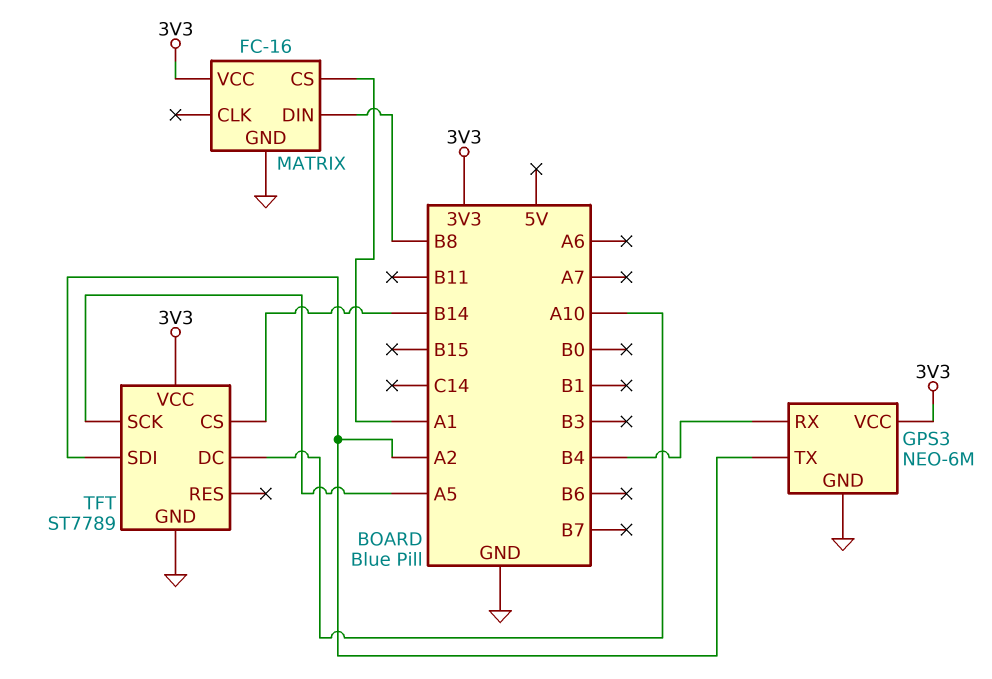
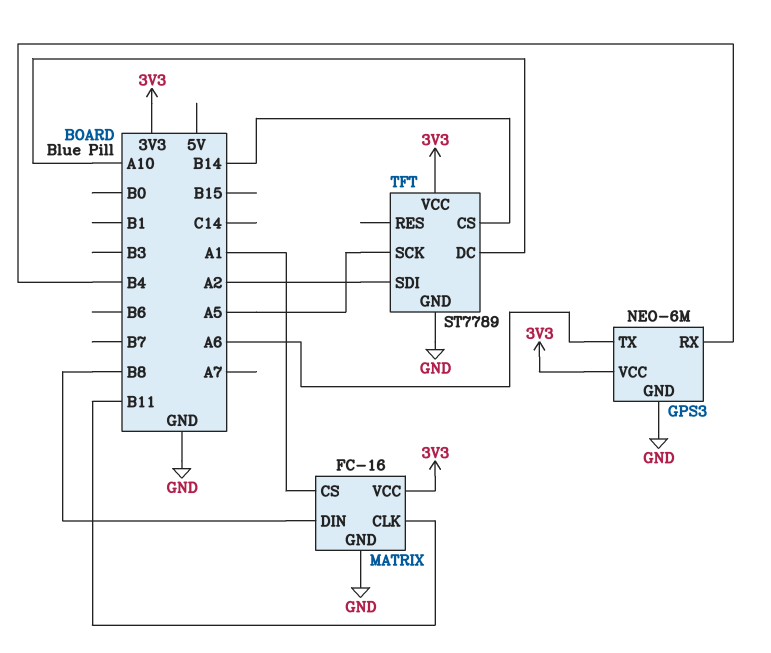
GPS3 pin TX: A2 -> A6
MATRIX pin CLK: none -> B11

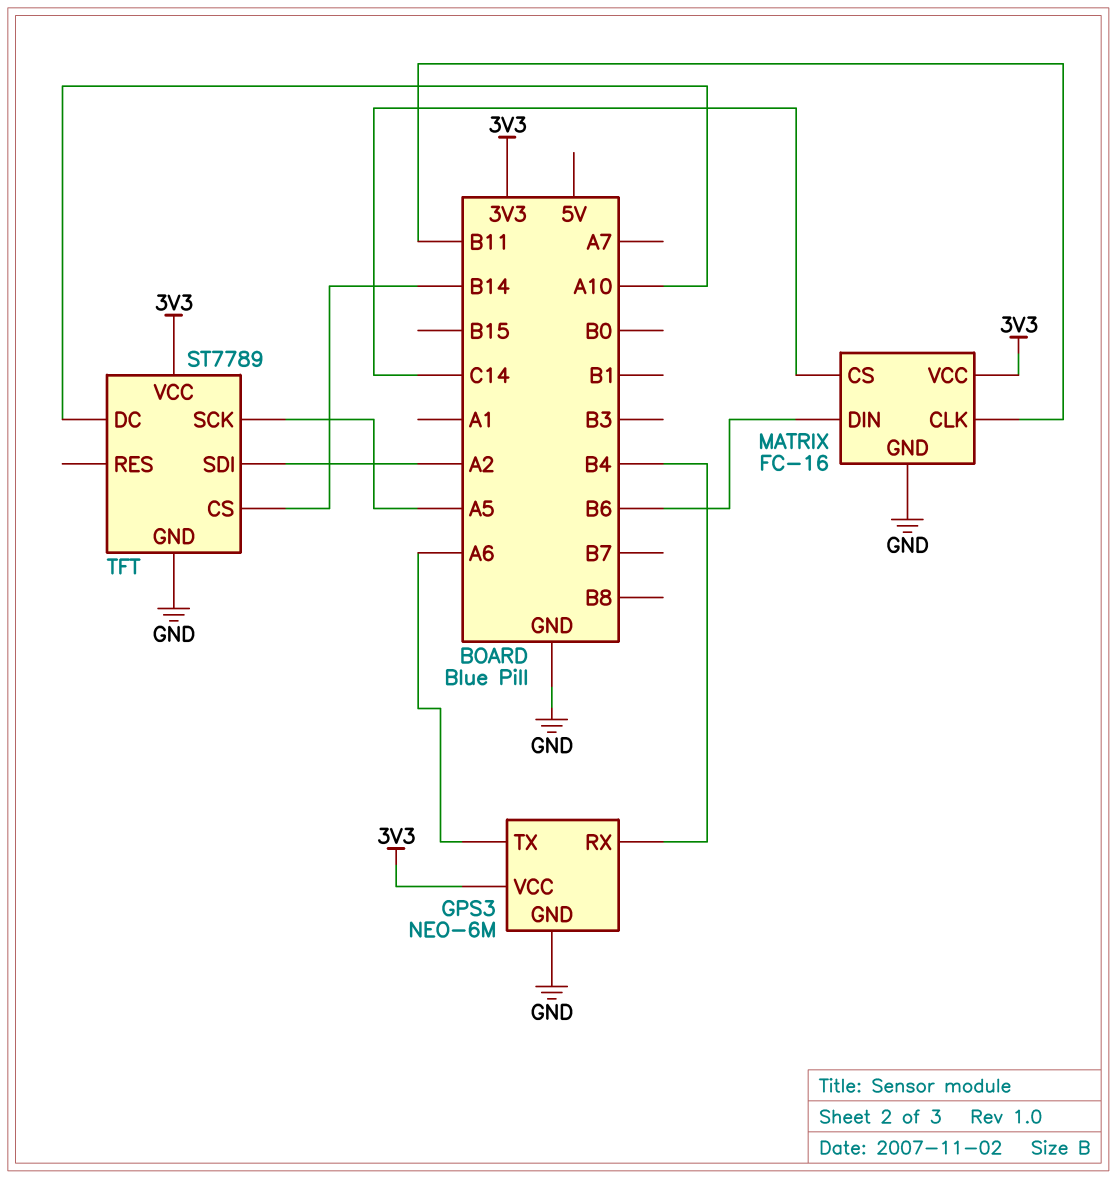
MATRIX pin CS: A1 -> C14
MATRIX pin DIN: B8 -> B6

